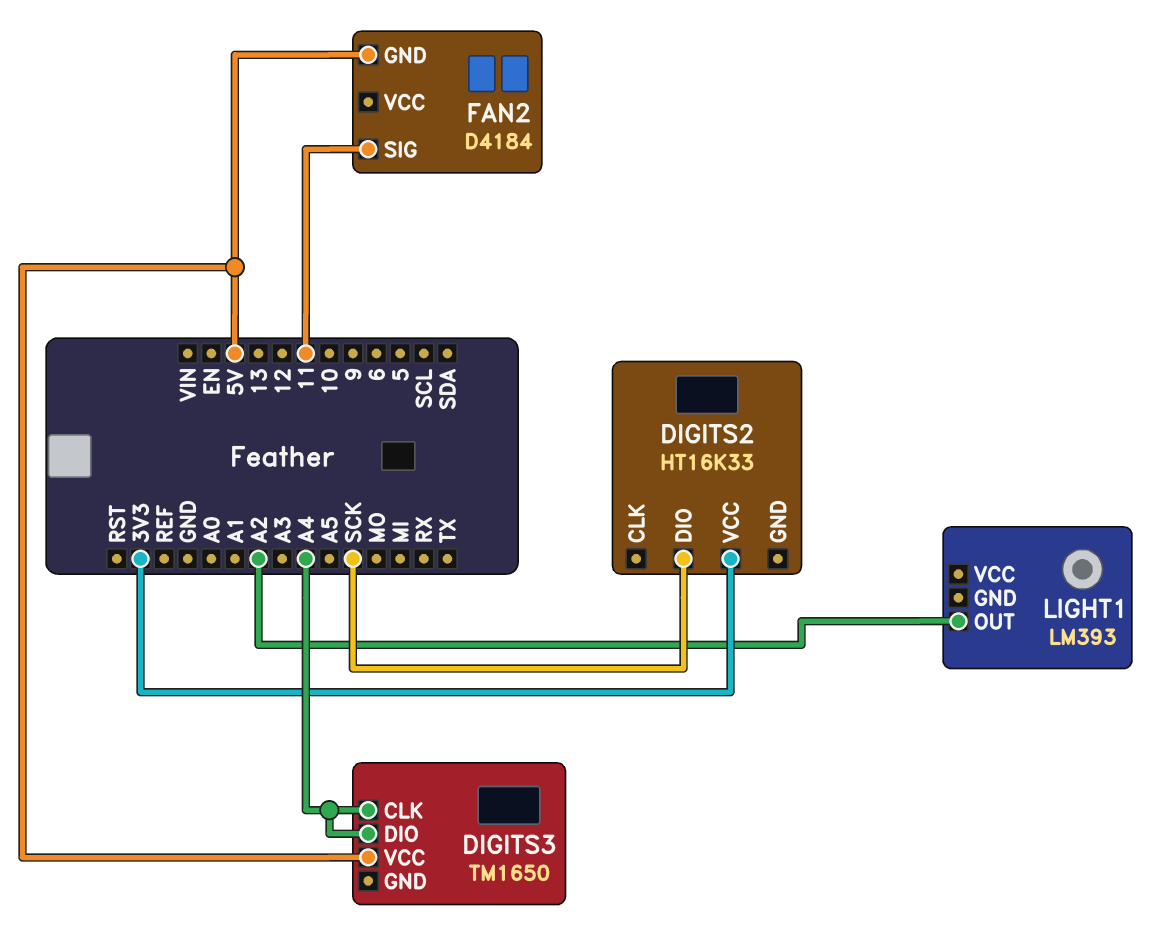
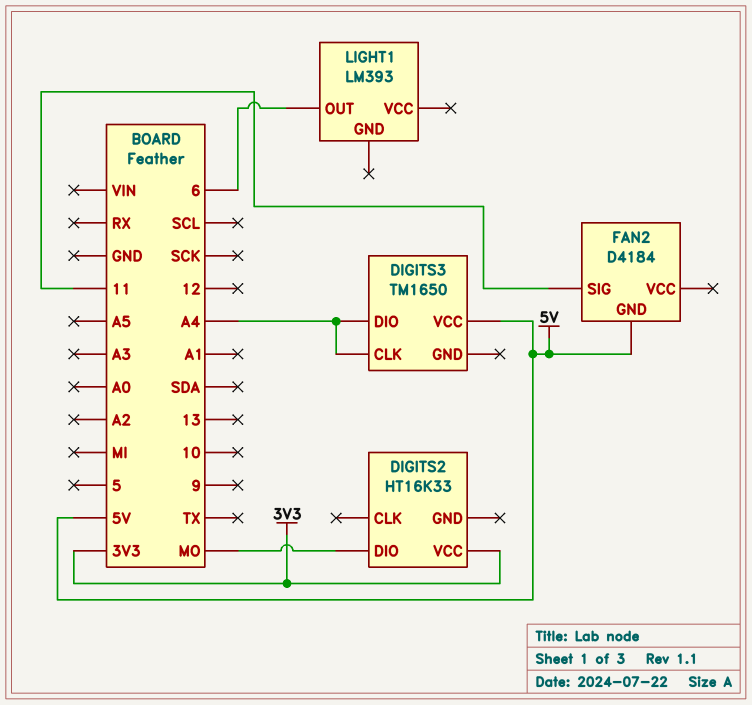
DIGITS2 pin DIO: SCK -> MO
LIGHT1 pin OUT: A2 -> 6

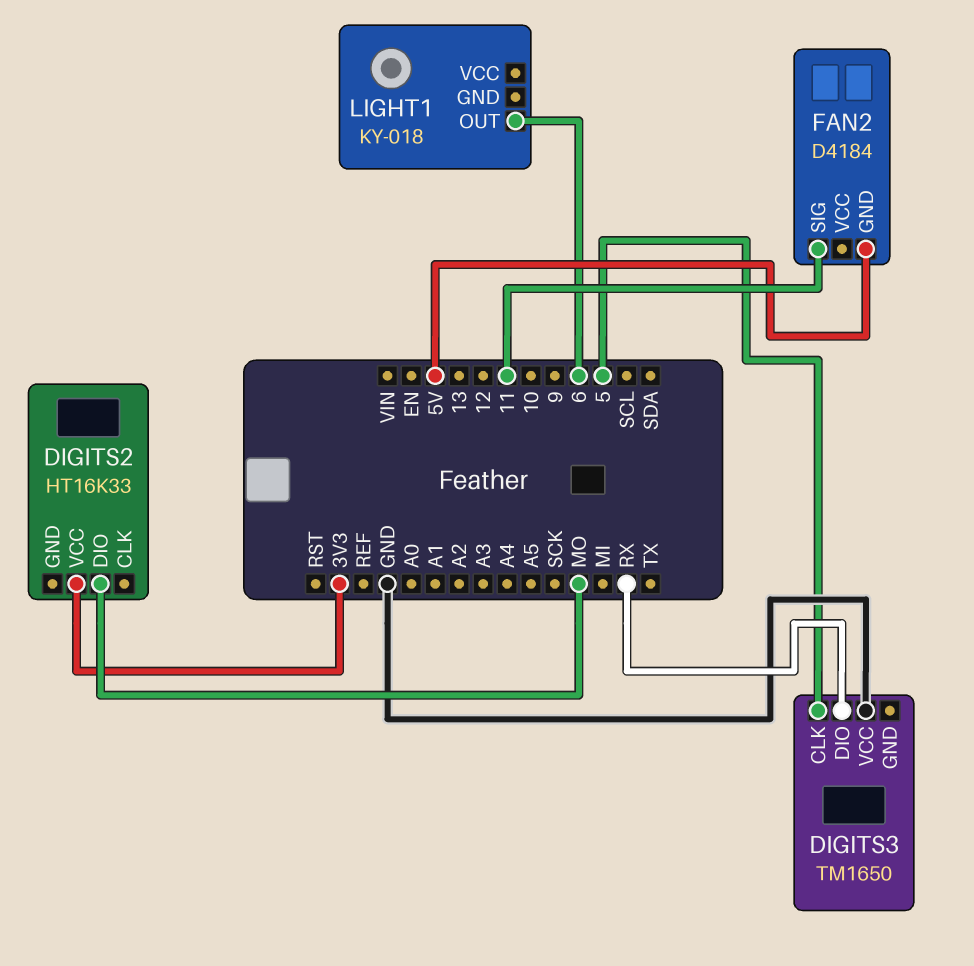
DIGITS3 pin CLK: A4 -> 5
DIGITS3 pin DIO: A4 -> RX
DIGITS3 pin VCC: 5V -> GND
LIGHT1: LM393 -> KY-018

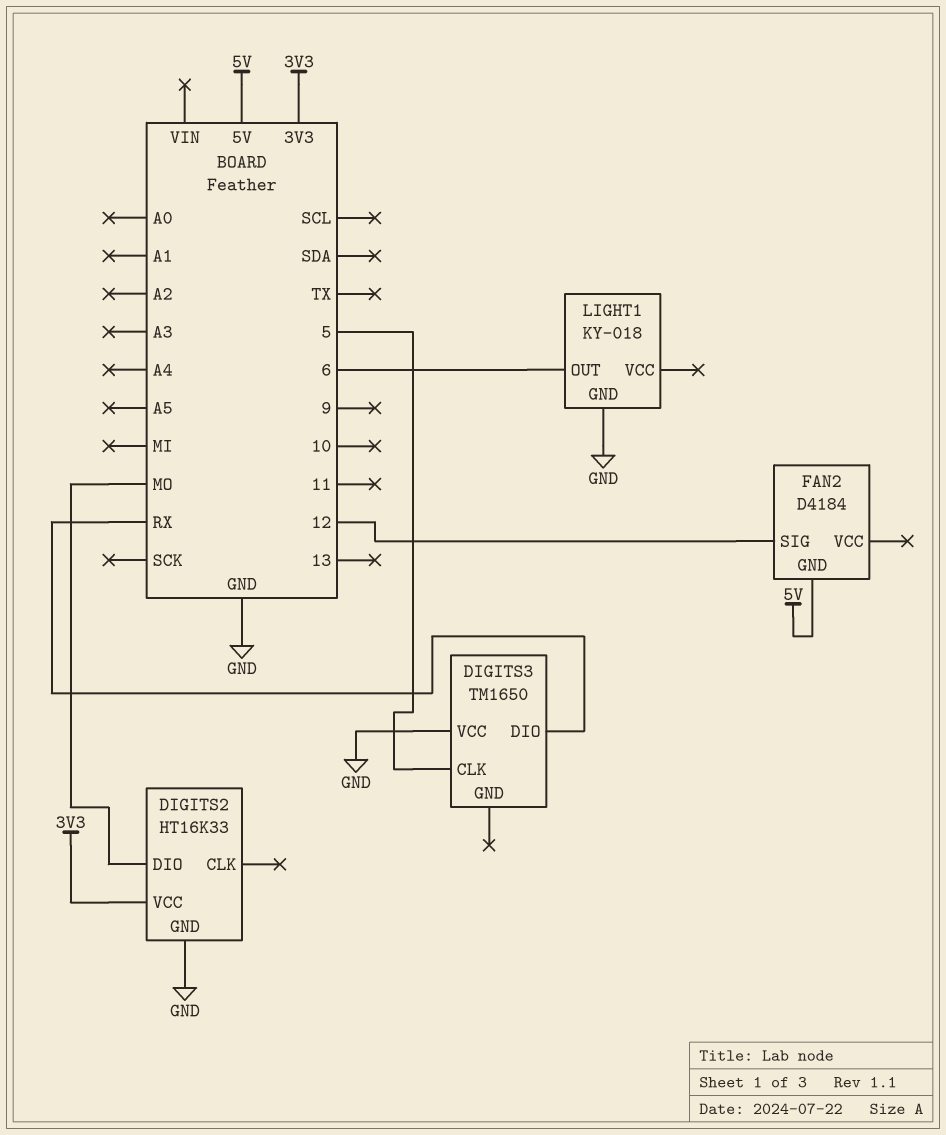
DIGITS2 pin GND: none -> GND
FAN2 pin SIG: 11 -> 12
LIGHT1 pin GND: none -> GND

